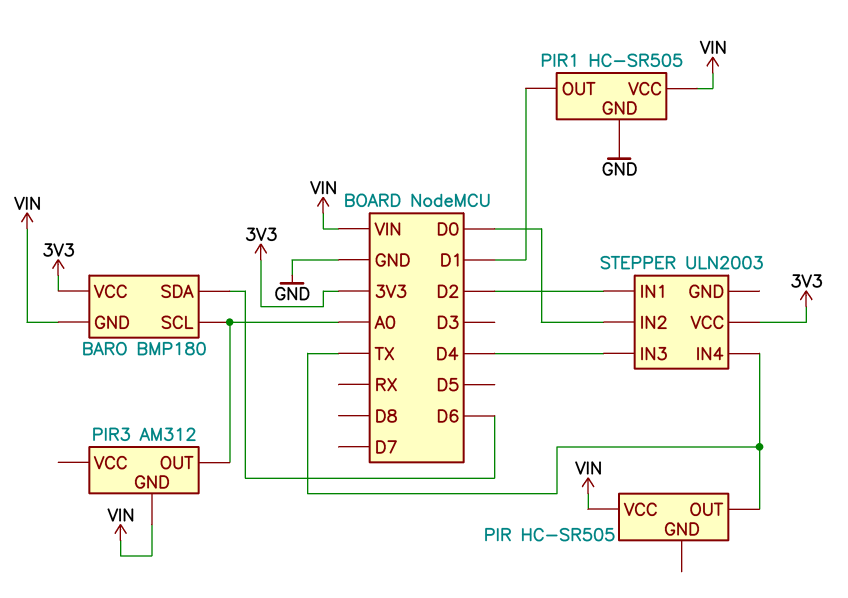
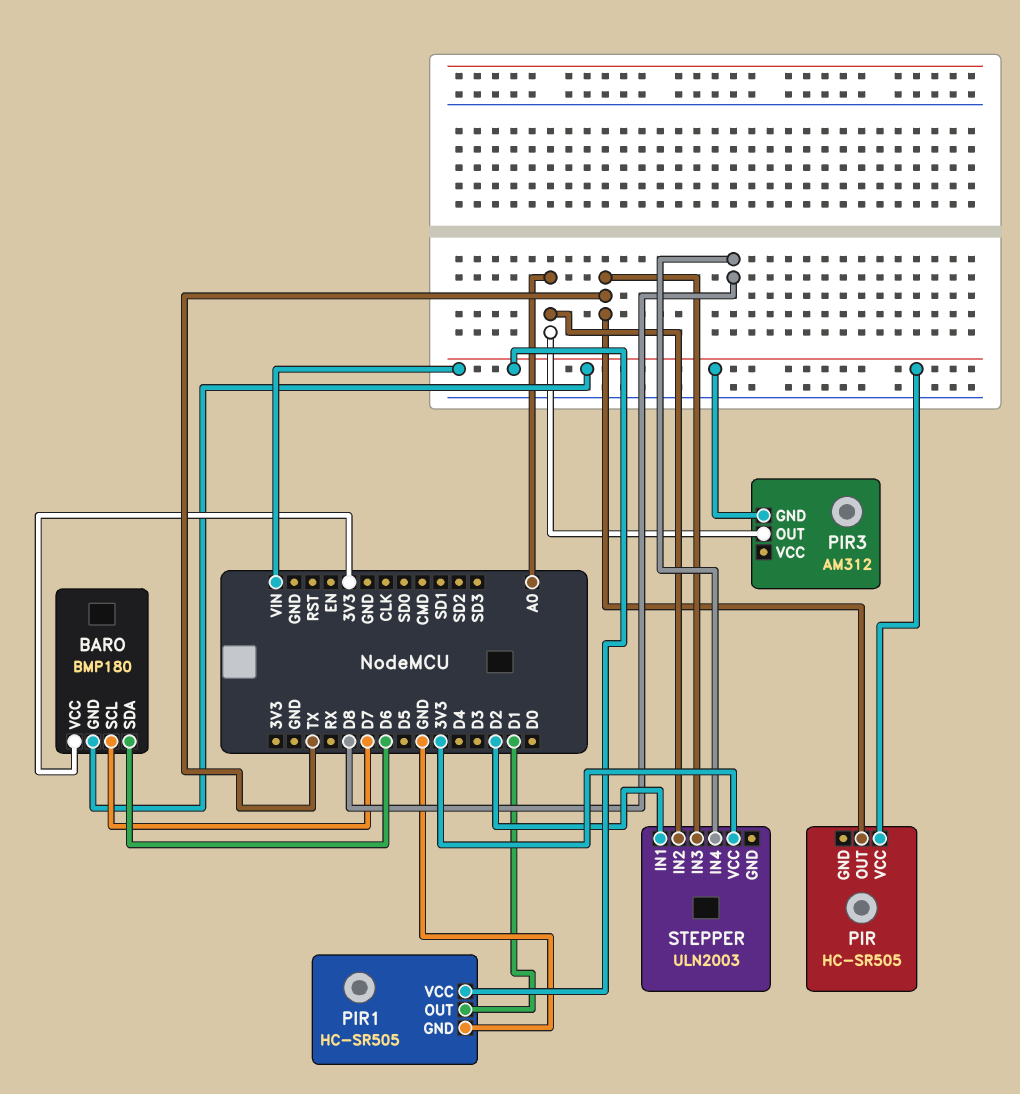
BARO pin SCL: A0 -> D7
STEPPER pin IN2: D0 -> A0
STEPPER pin IN3: D4 -> TX
STEPPER pin IN4: TX -> D8

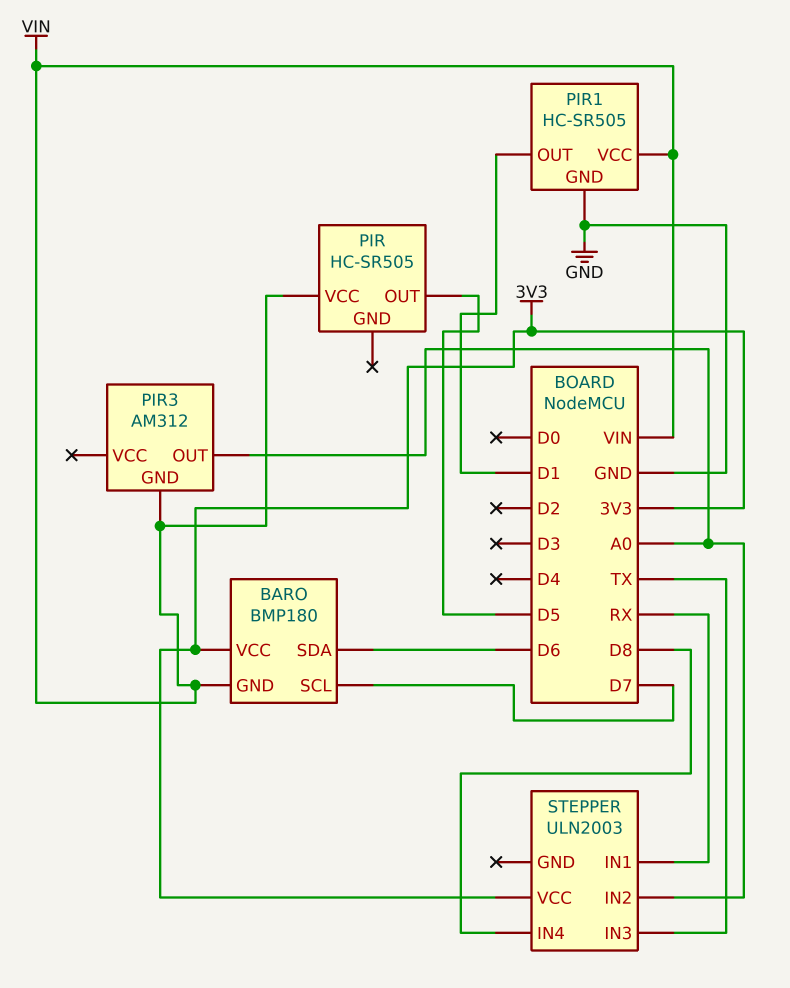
PIR pin OUT: TX -> D5
STEPPER pin IN1: D2 -> RX

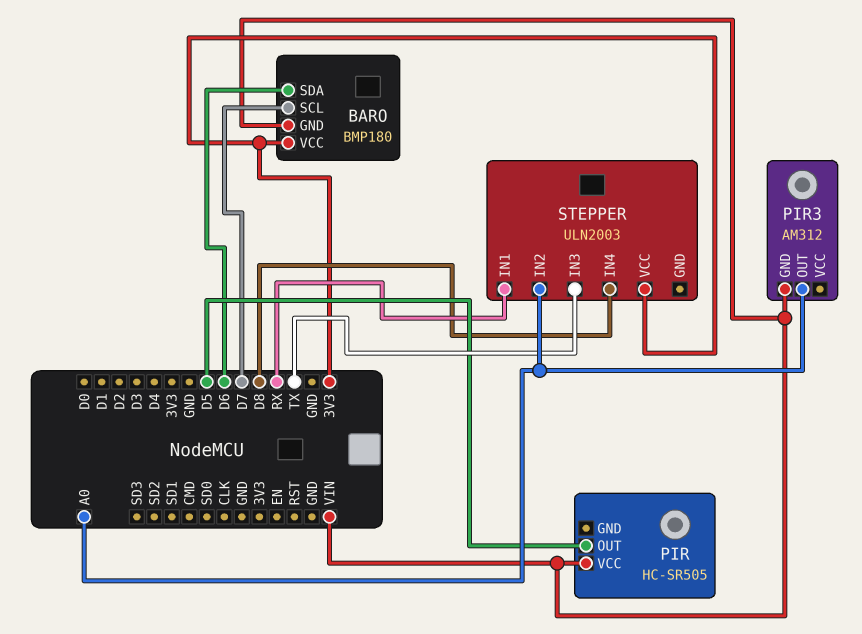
PIR1: HC-SR505 -> none
PIR1 pin GND: GND -> none
PIR1 pin OUT: D1 -> none
PIR1 pin VCC: VIN -> none

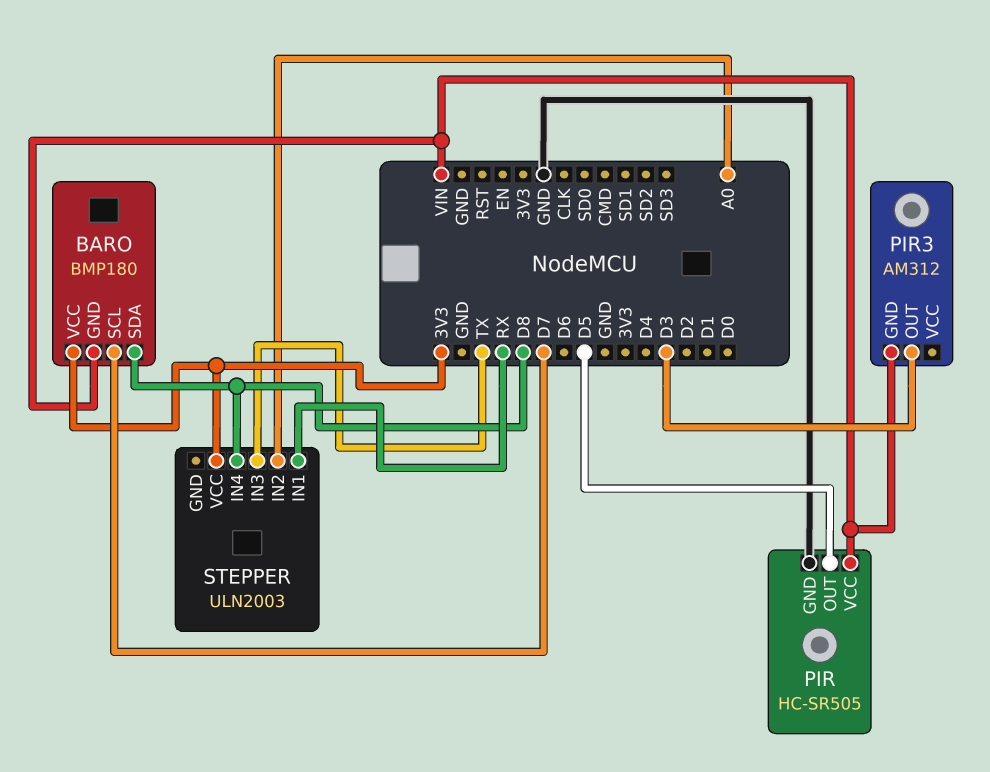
BARO pin SDA: D6 -> D8
PIR pin GND: none -> GND
PIR3 pin OUT: A0 -> D3

